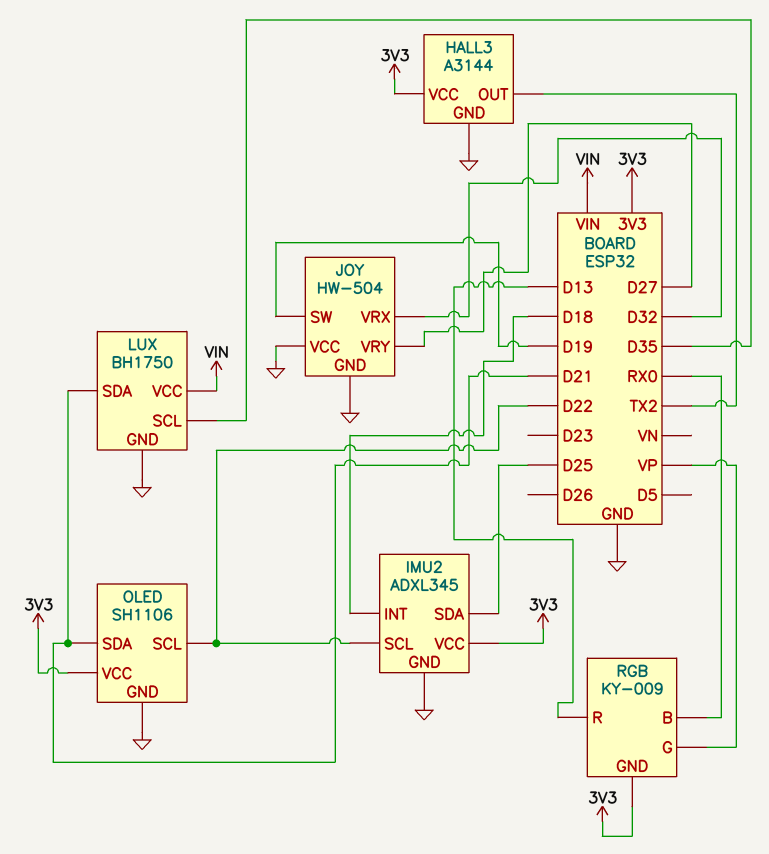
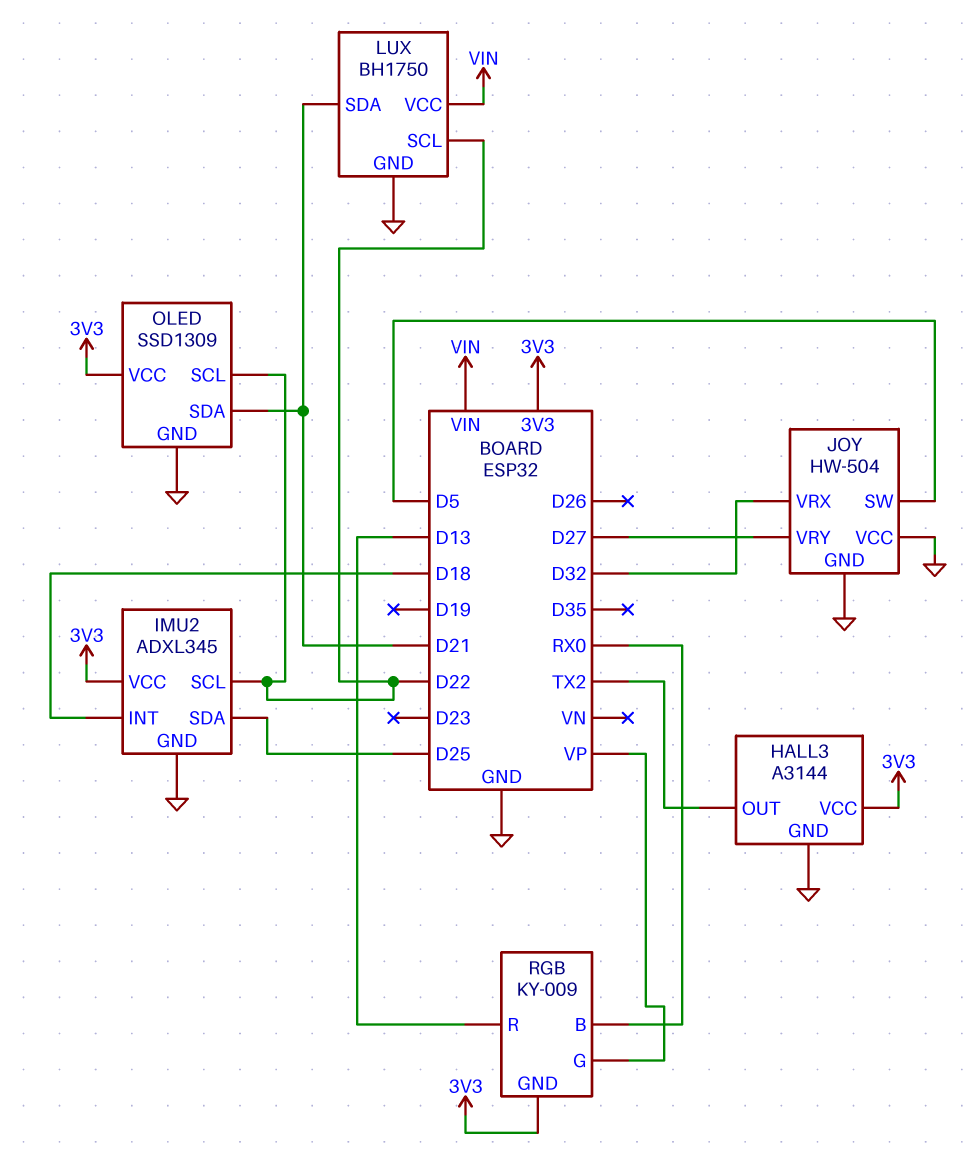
JOY pin SW: D19 -> D5
LUX pin SCL: D35 -> D22
OLED: SH1106 -> SSD1309

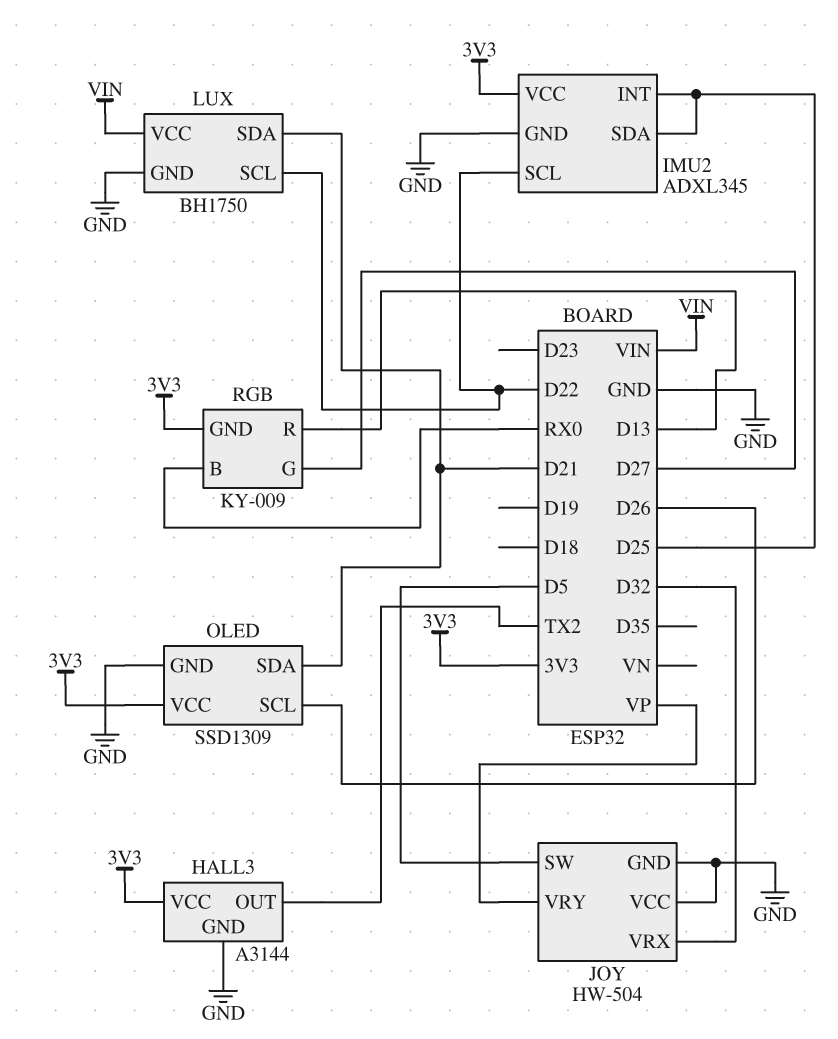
IMU2 pin INT: D18 -> D25
JOY pin VRY: D27 -> VP
OLED pin SCL: D22 -> D26
RGB pin G: VP -> D27

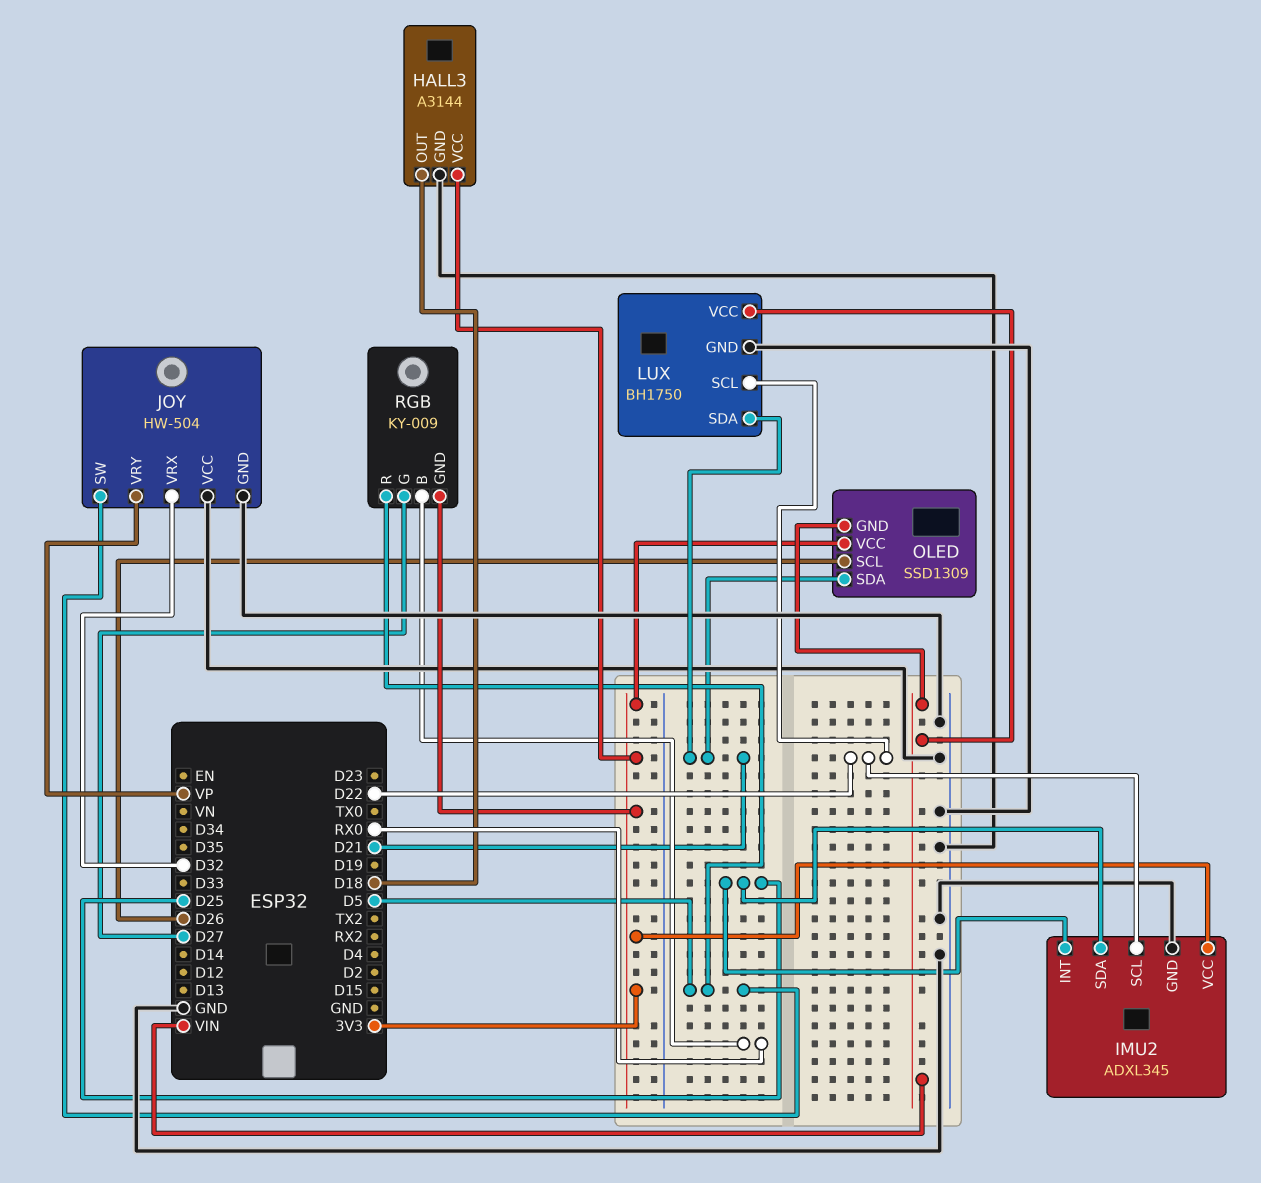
HALL3 pin OUT: TX2 -> D18
OLED pin GND: GND -> VIN
RGB pin R: D13 -> D5

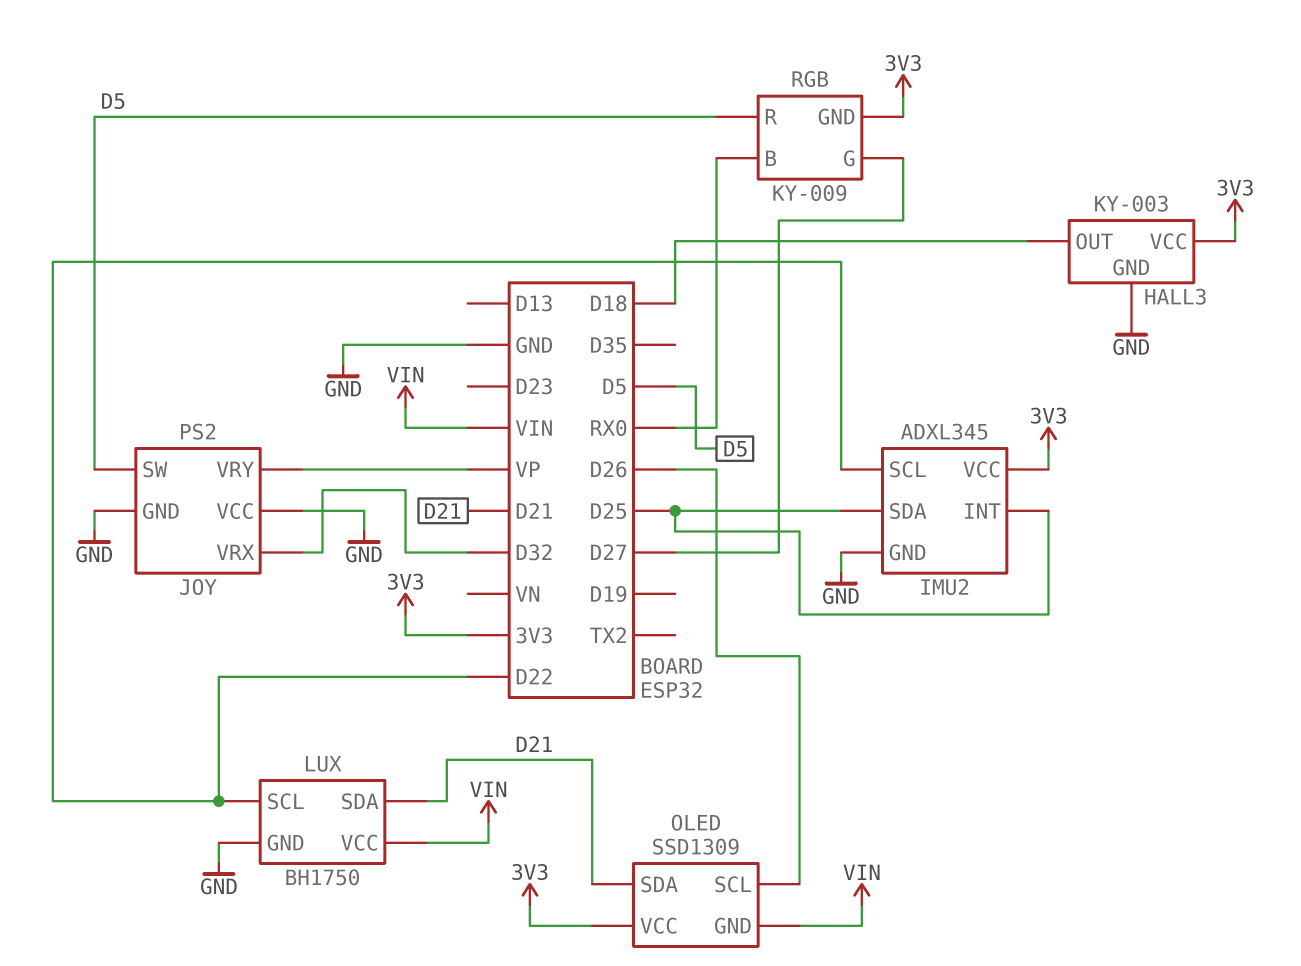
HALL3: A3144 -> KY-003
JOY: HW-504 -> PS2

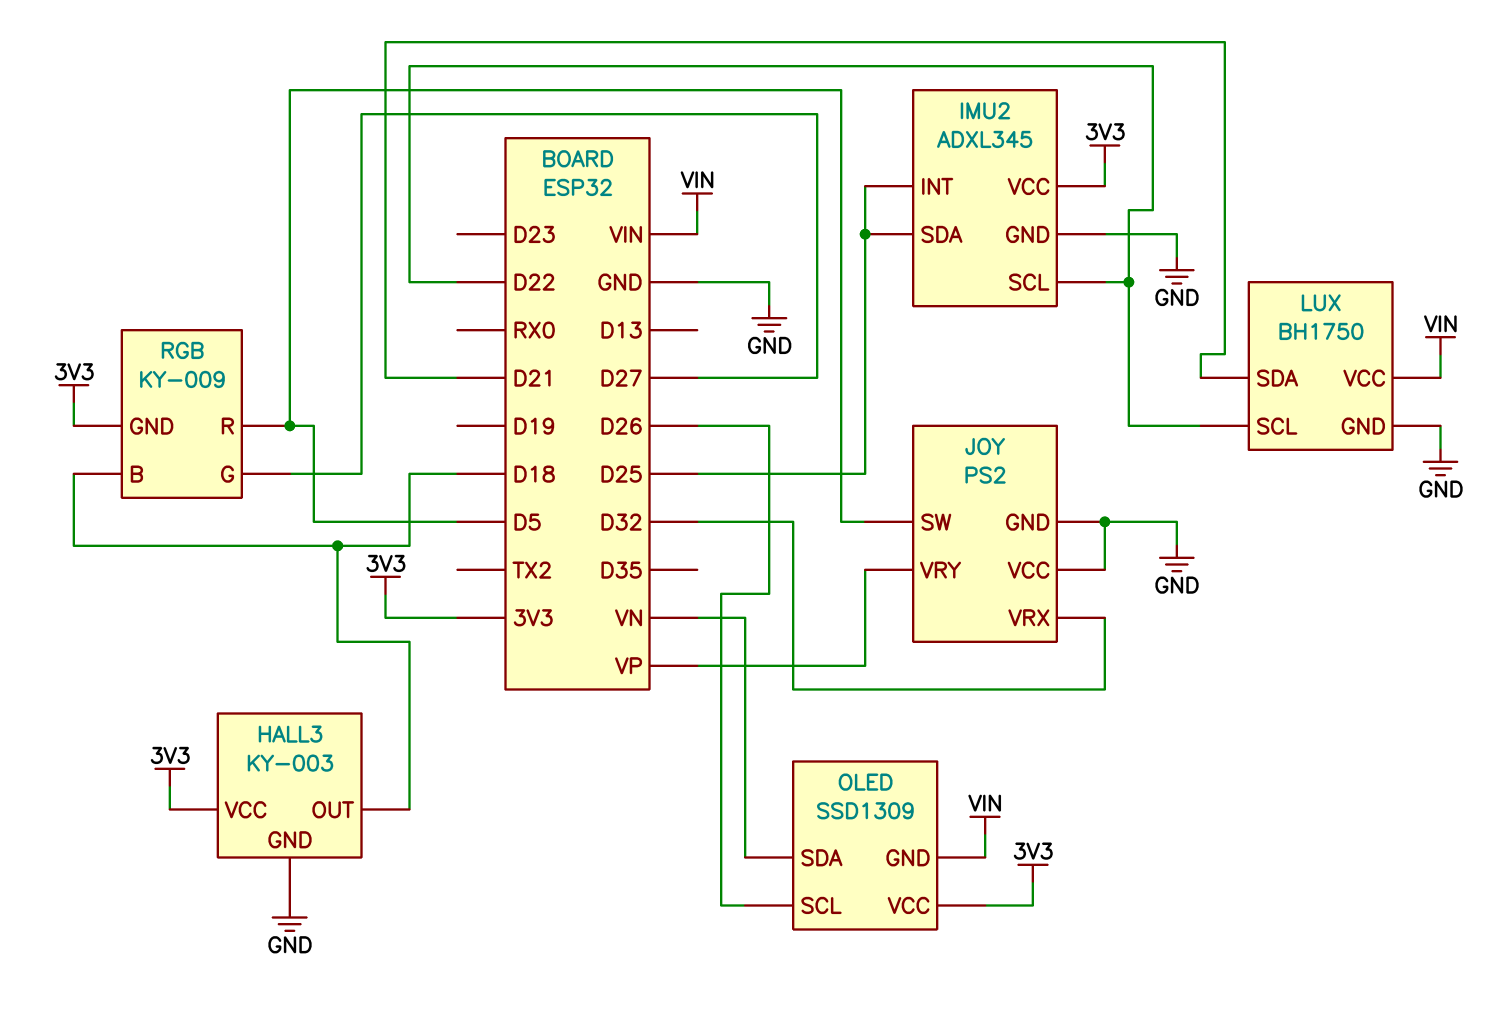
OLED pin SDA: D21 -> VN
RGB pin B: RX0 -> D18

